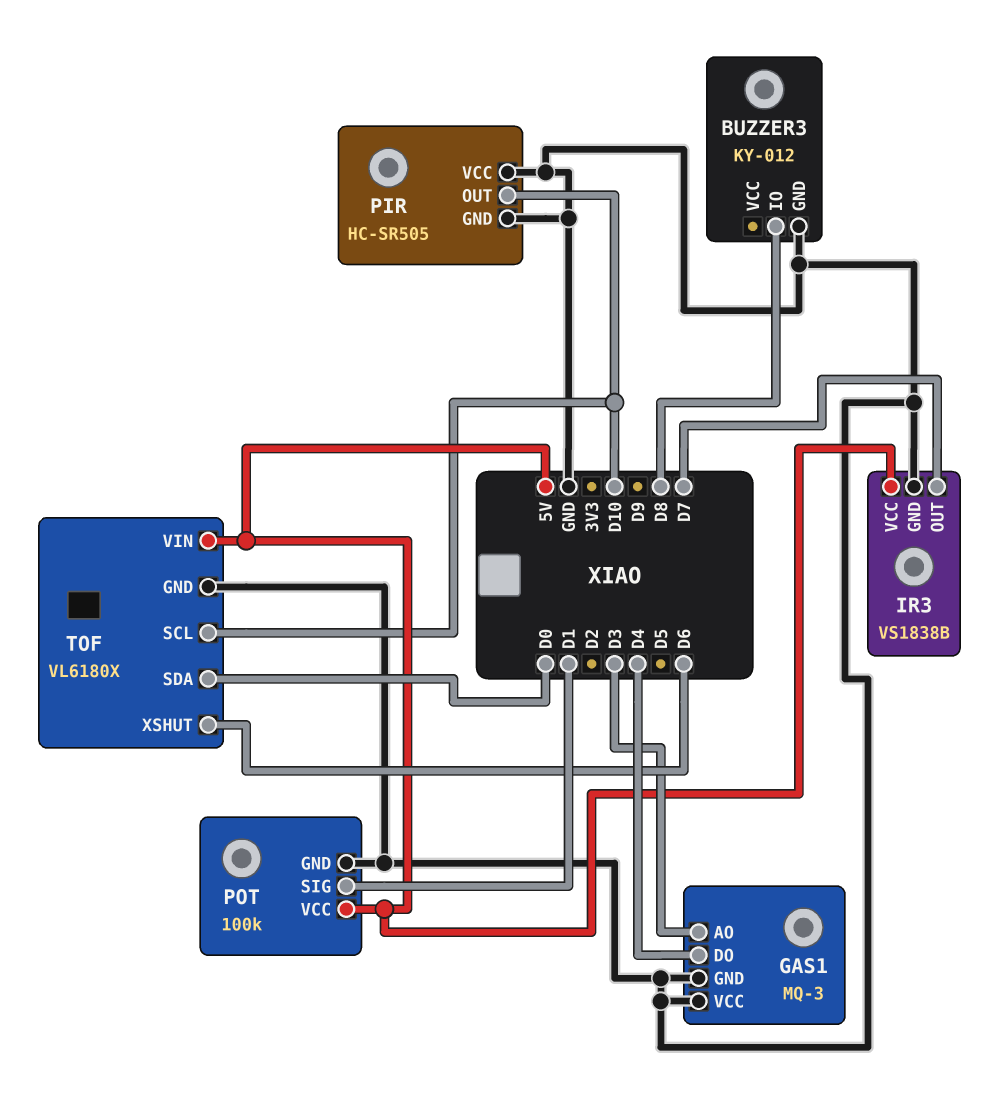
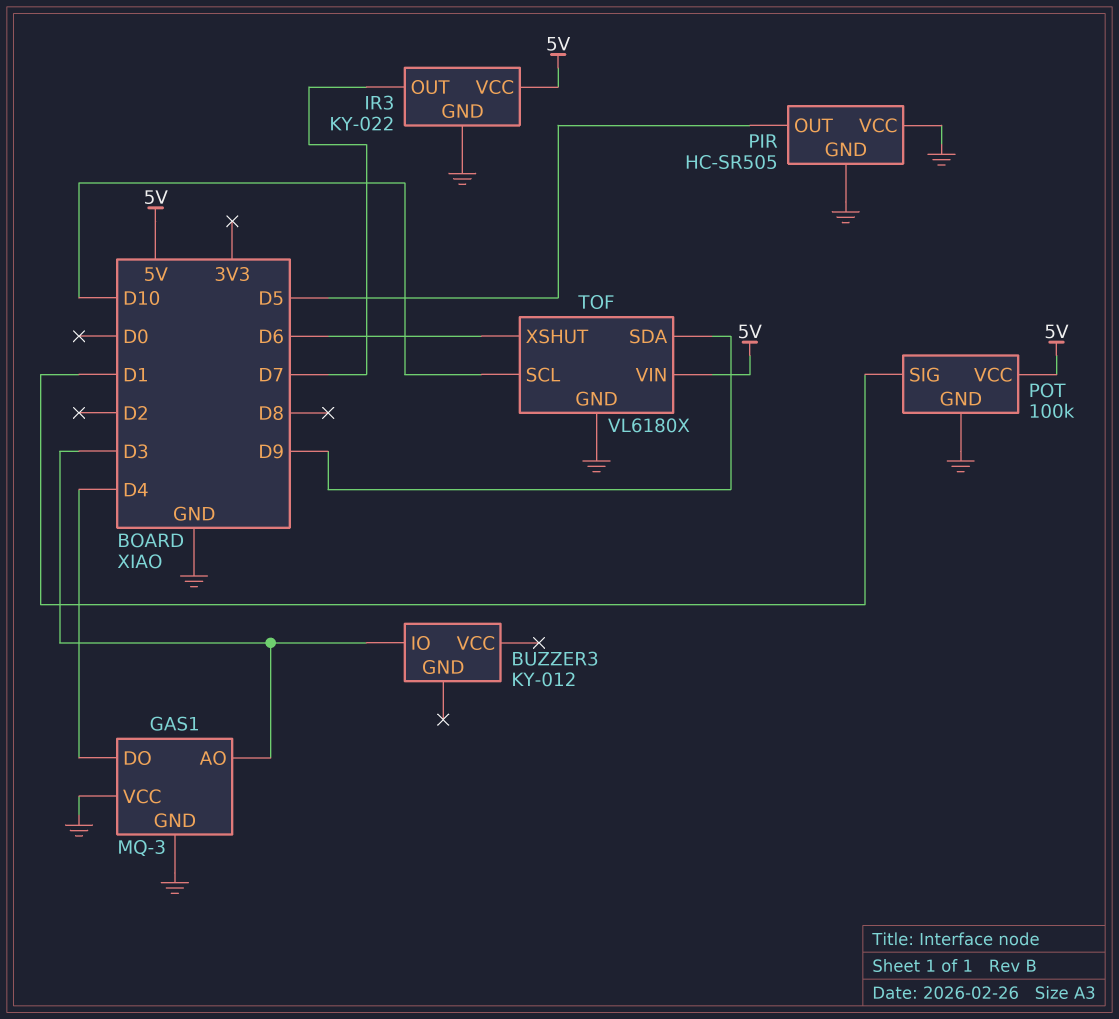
BUZZER3 pin GND: GND -> none
BUZZER3 pin IO: D8 -> D3
IR3: VS1838B -> KY-022
PIR pin OUT: D10 -> D5
TOF pin SDA: D0 -> D9

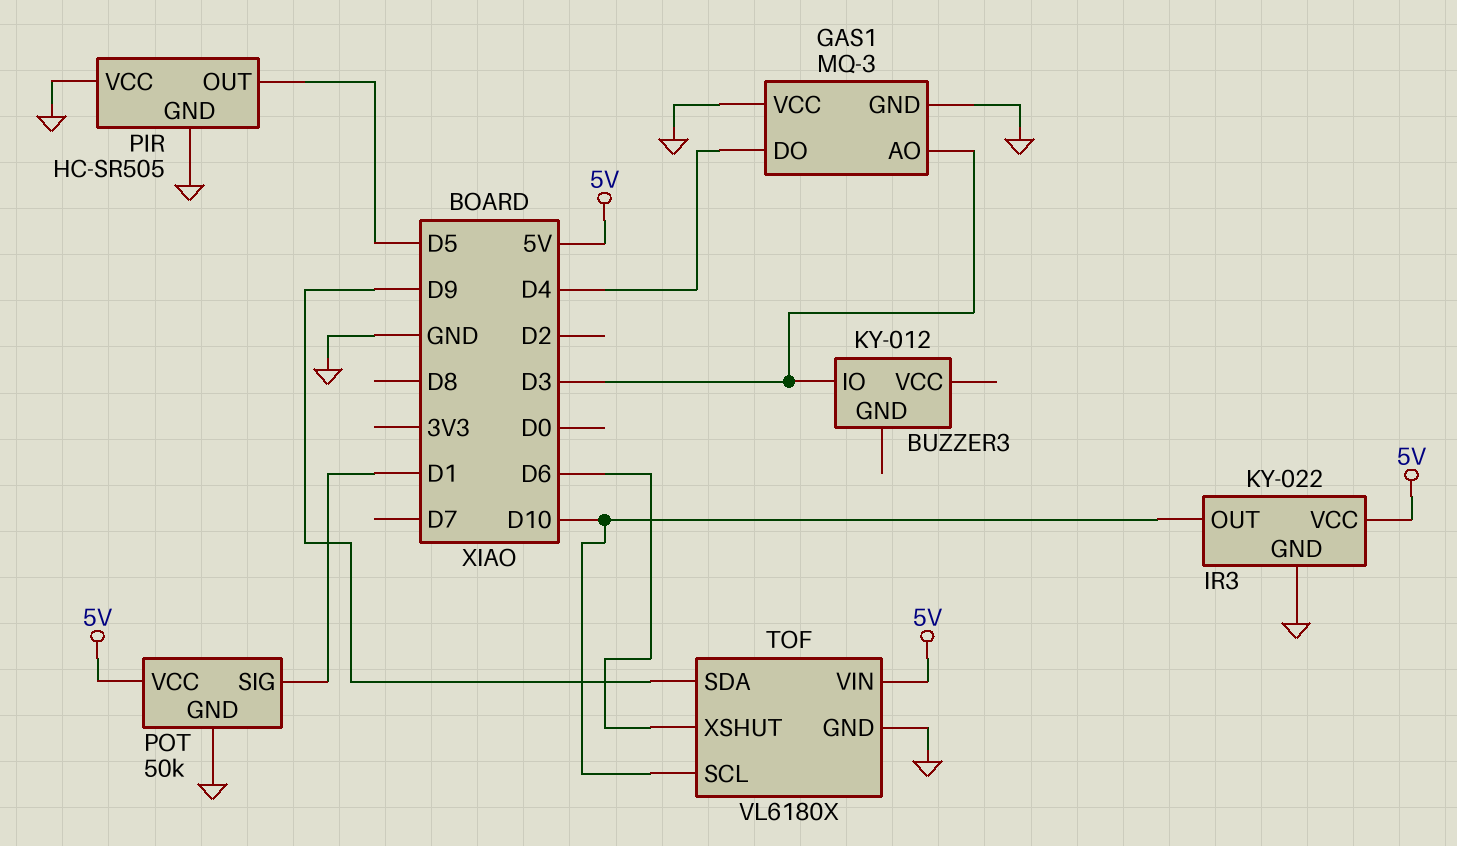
IR3 pin OUT: D7 -> D10
POT: 100k -> 50k

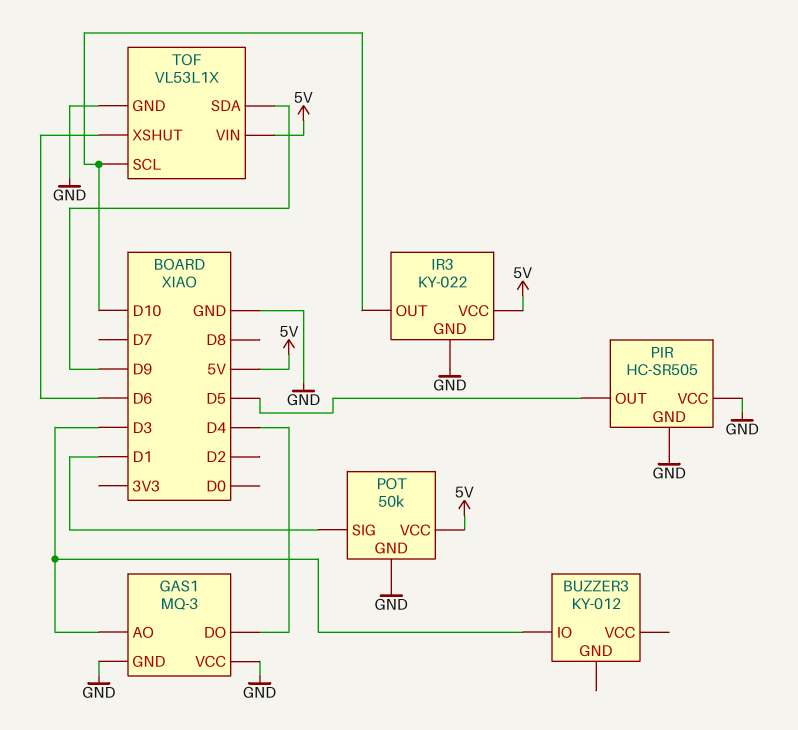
TOF: VL6180X -> VL53L1X

